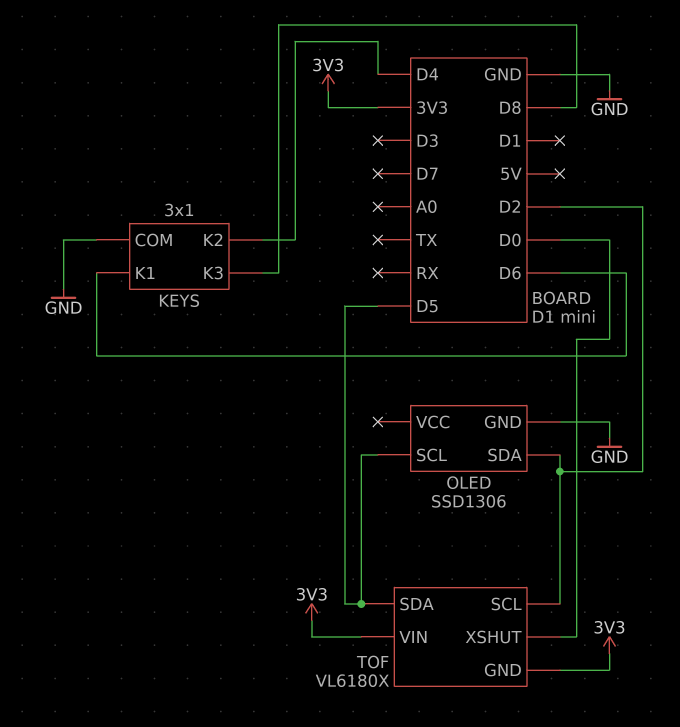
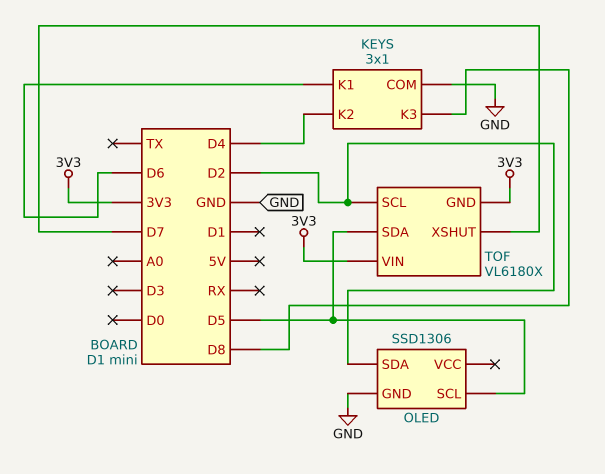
TOF pin XSHUT: D0 -> D7

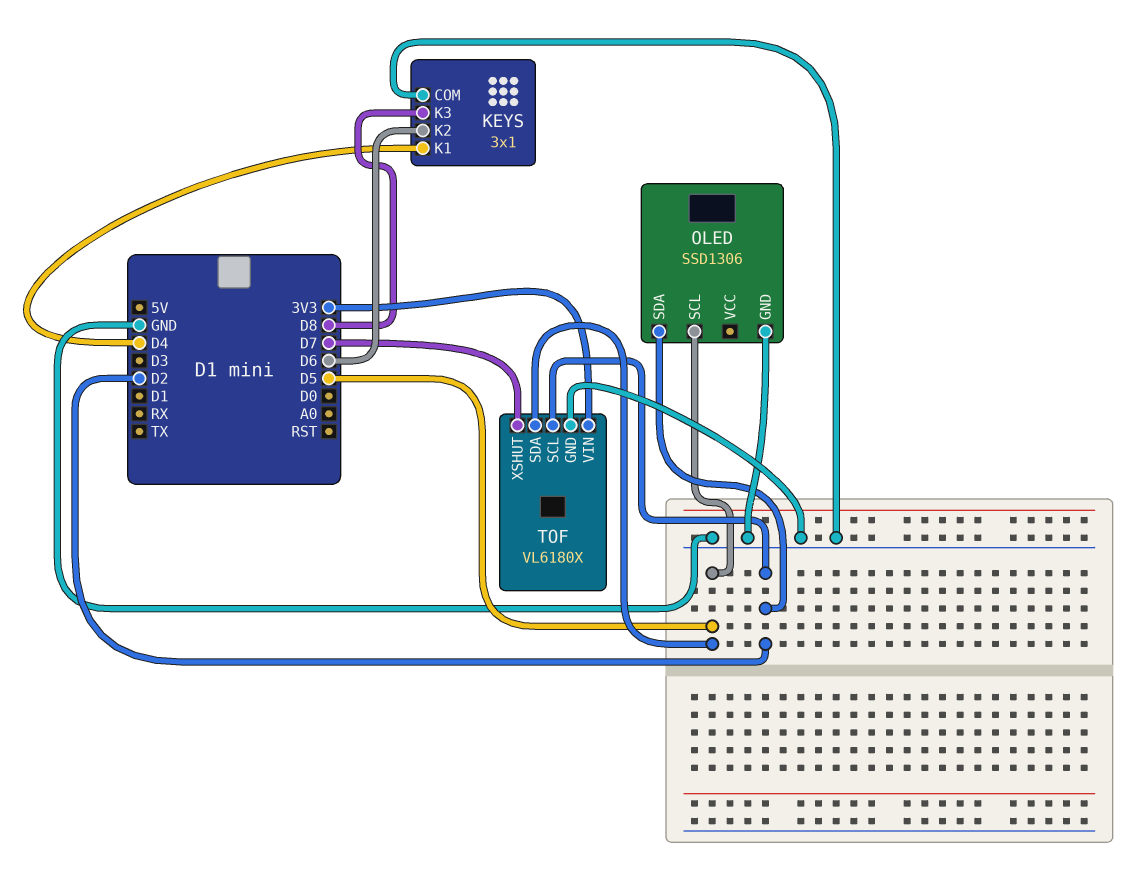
KEYS pin K1: D6 -> D4
KEYS pin K2: D4 -> D6
TOF pin GND: 3V3 -> GND

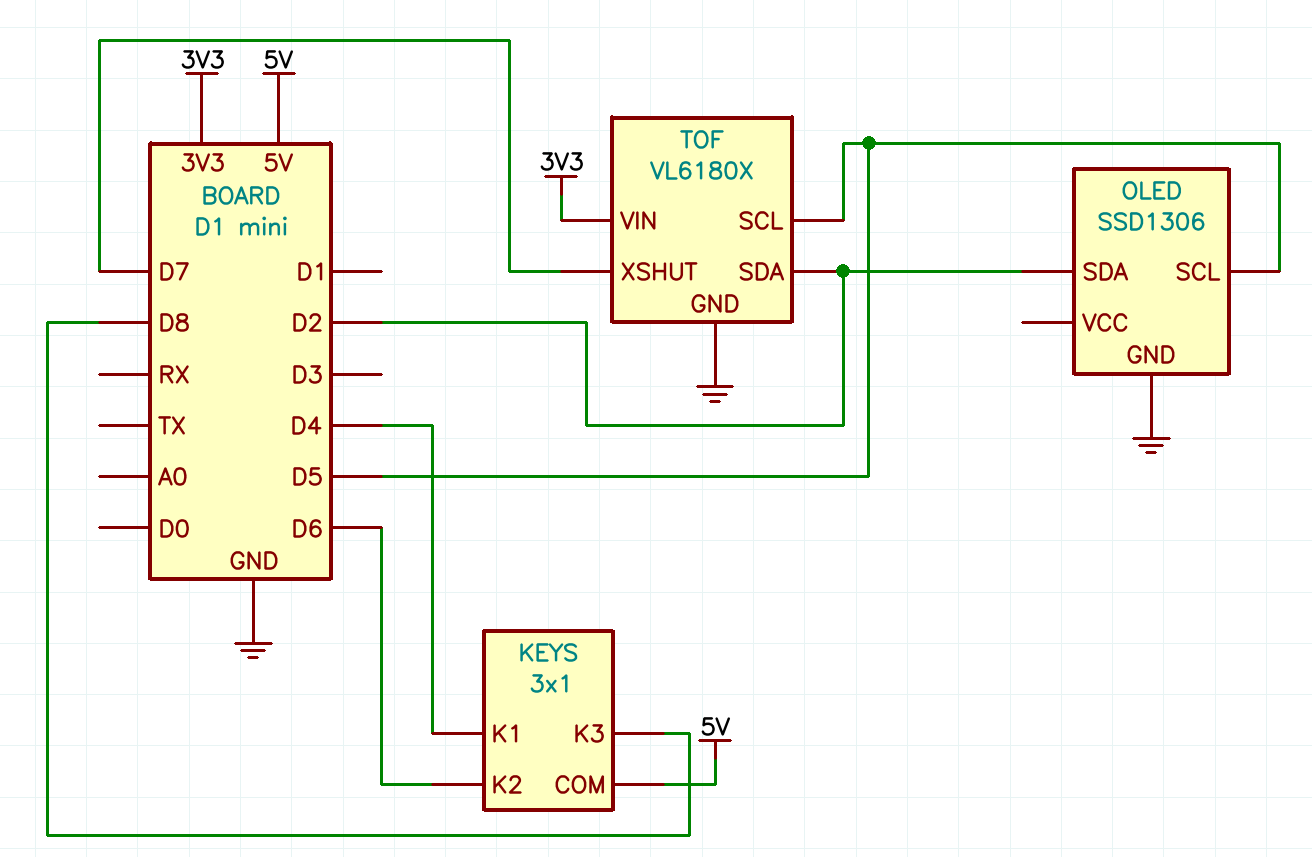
KEYS pin COM: GND -> 5V
TOF pin SCL: D2 -> D5
TOF pin SDA: D5 -> D2

